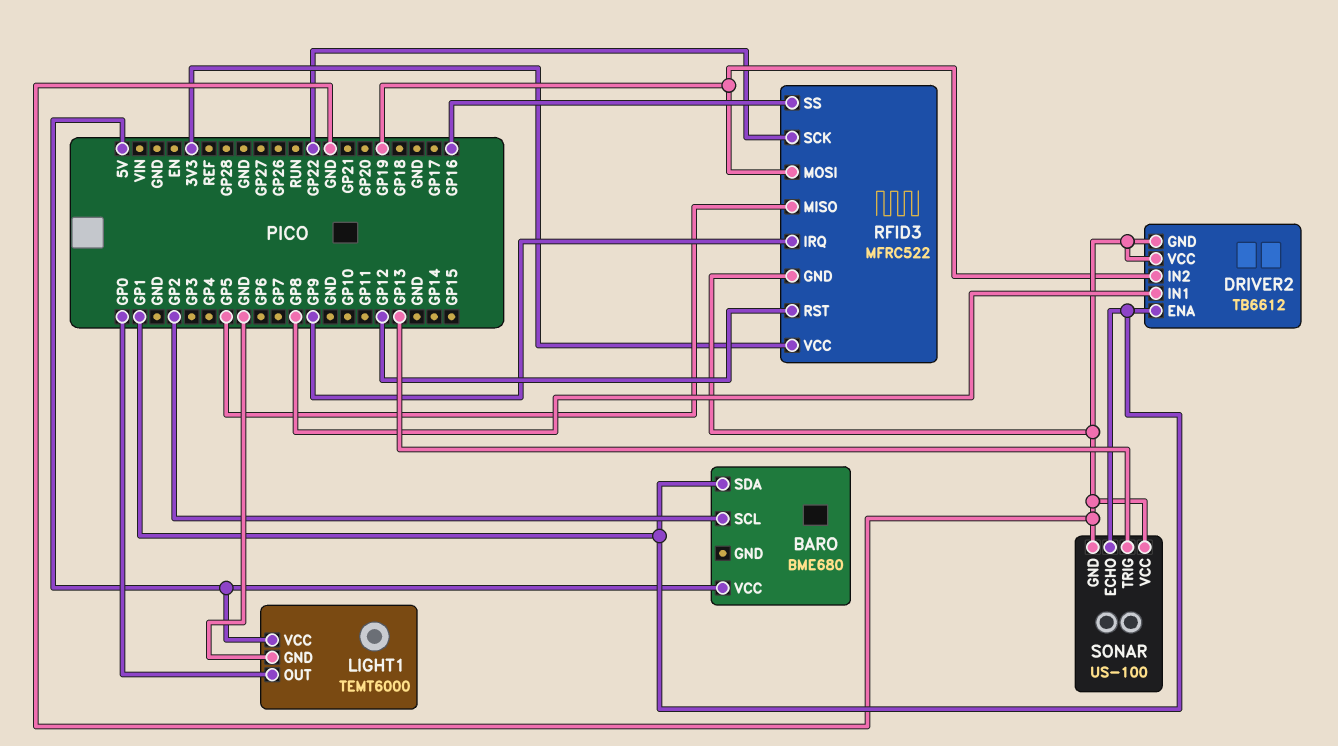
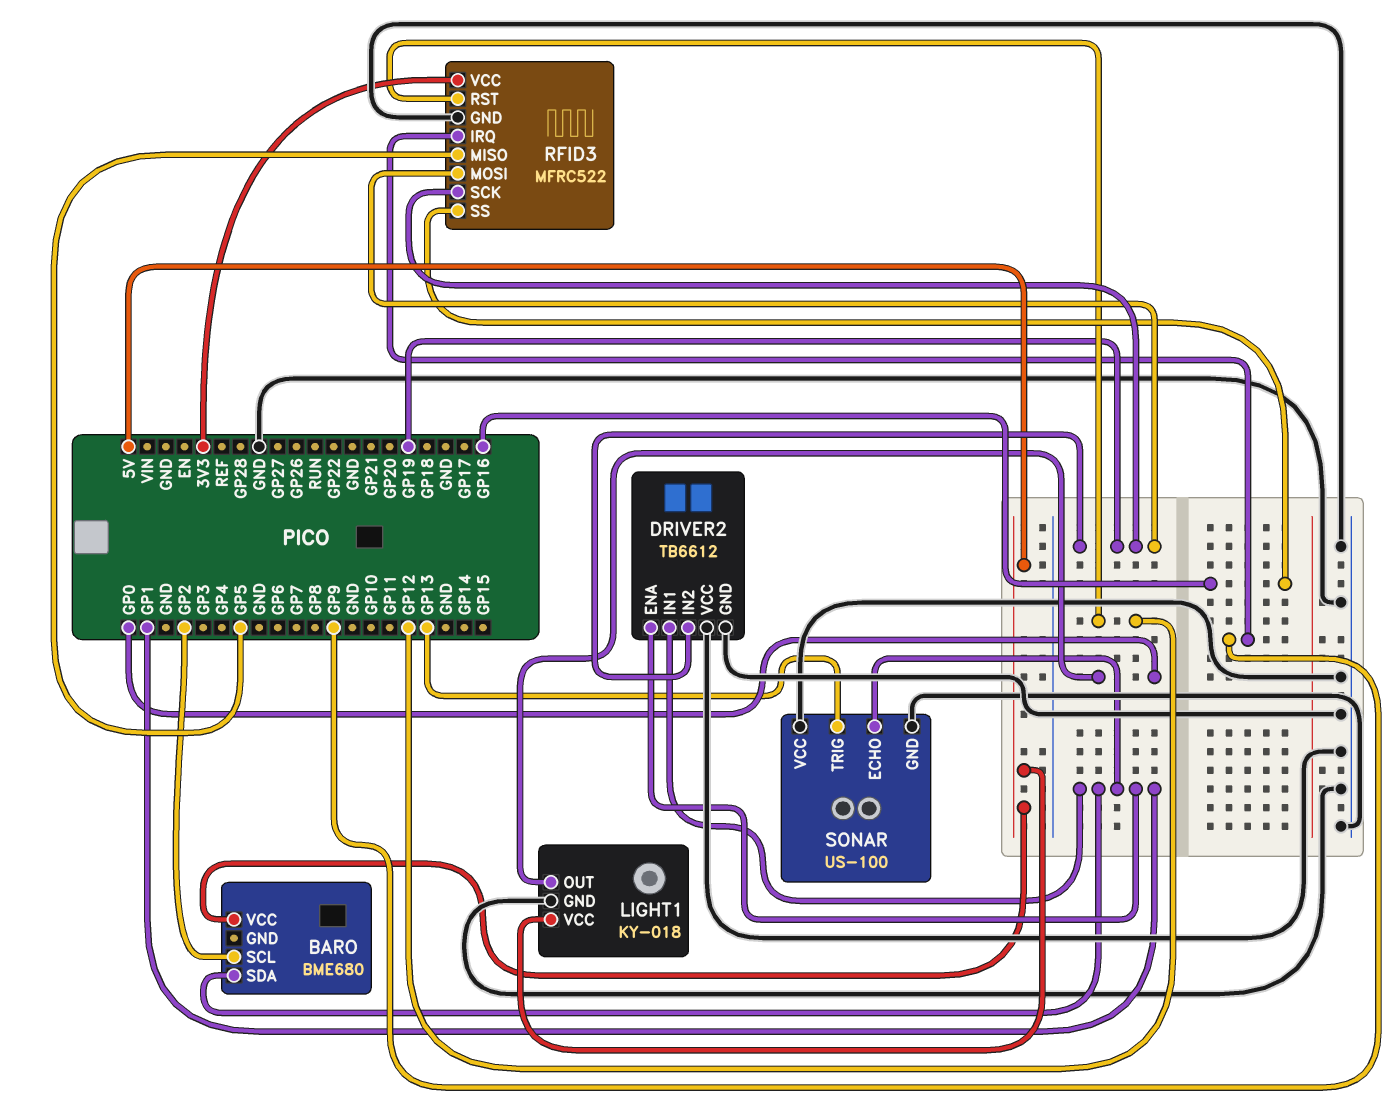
DRIVER2 pin IN1: GP8 -> GP1
LIGHT1: TEMT6000 -> KY-018
RFID3 pin SCK: GP22 -> GP19

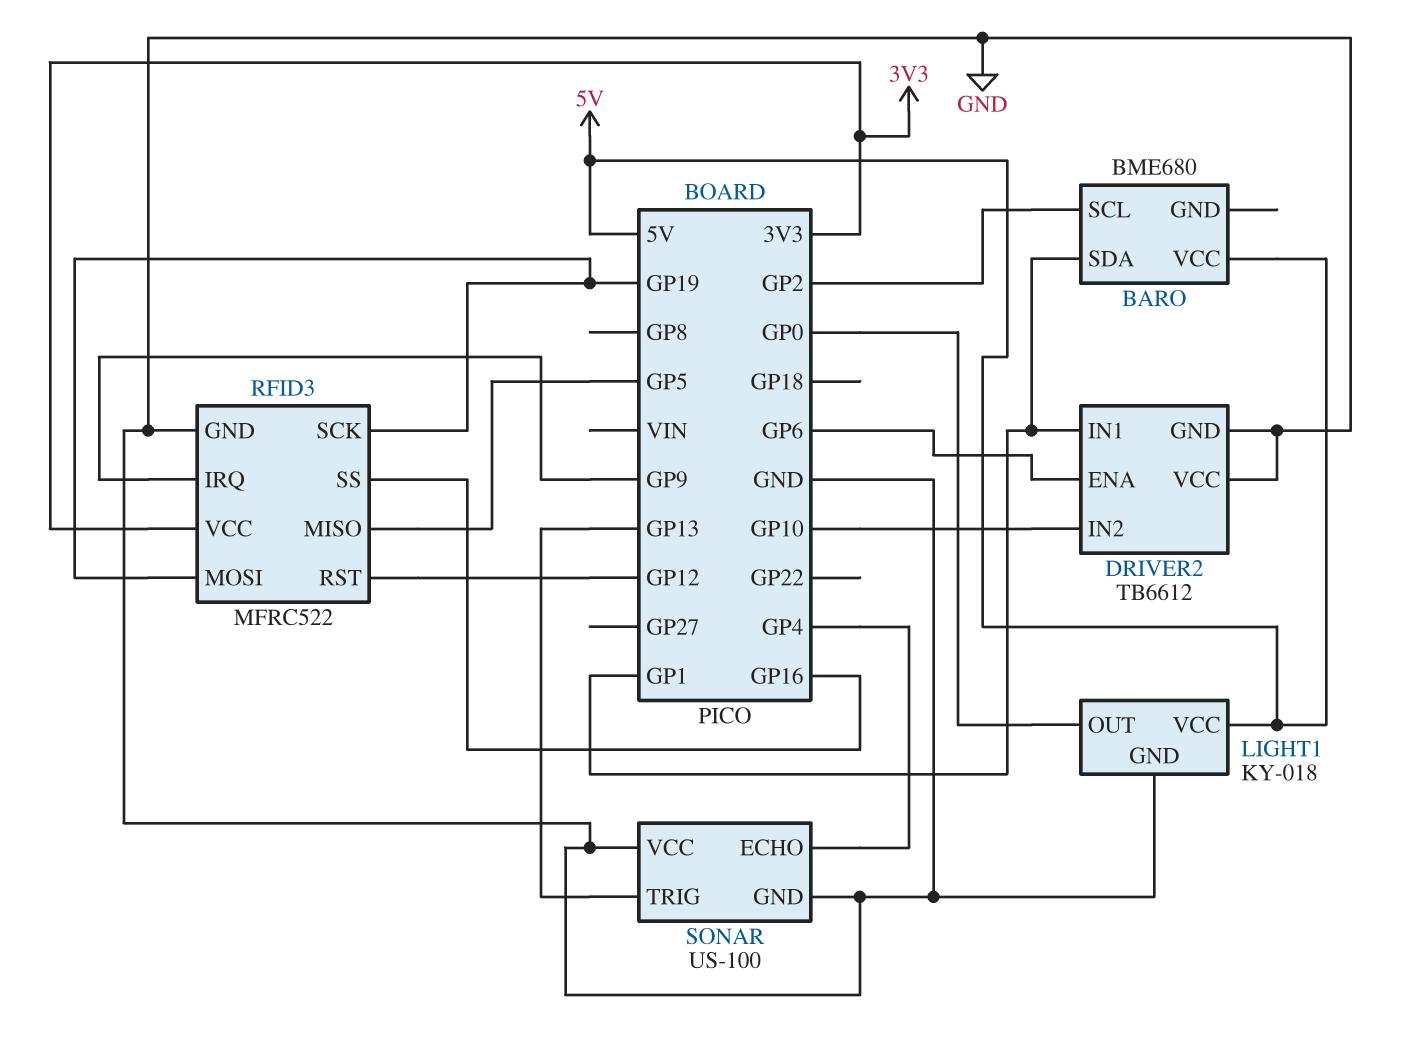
DRIVER2 pin ENA: GP1 -> GP6
DRIVER2 pin IN2: GP19 -> GP10
SONAR pin ECHO: GP1 -> GP4

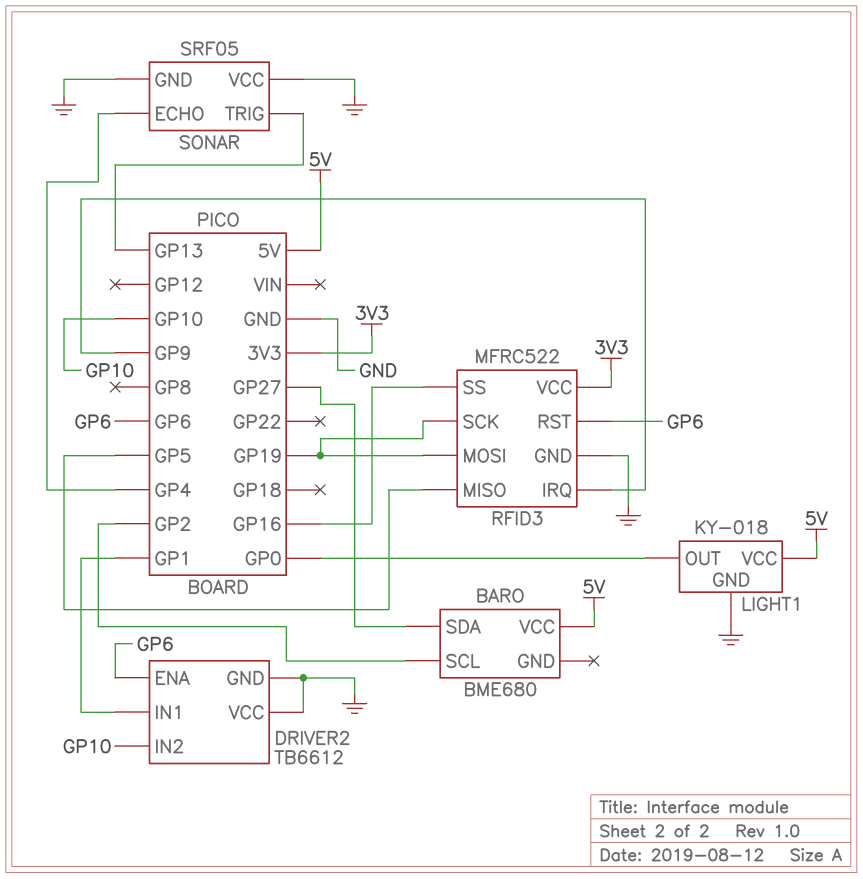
BARO pin SDA: GP1 -> GP27
RFID3 pin RST: GP12 -> GP6
SONAR: US-100 -> SRF05

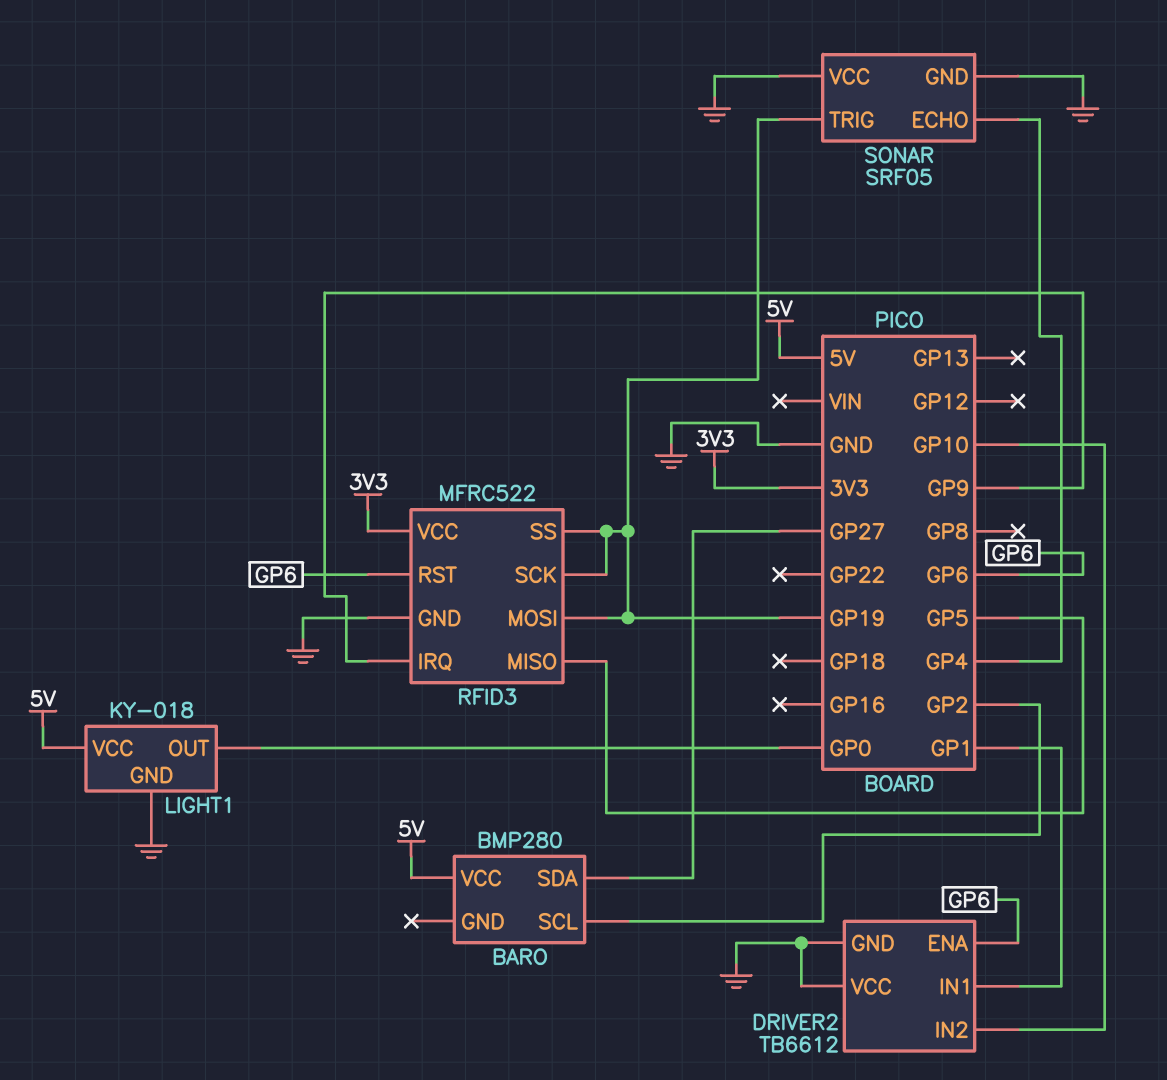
BARO: BME680 -> BMP280
RFID3 pin SS: GP16 -> GP19
SONAR pin TRIG: GP13 -> GP19

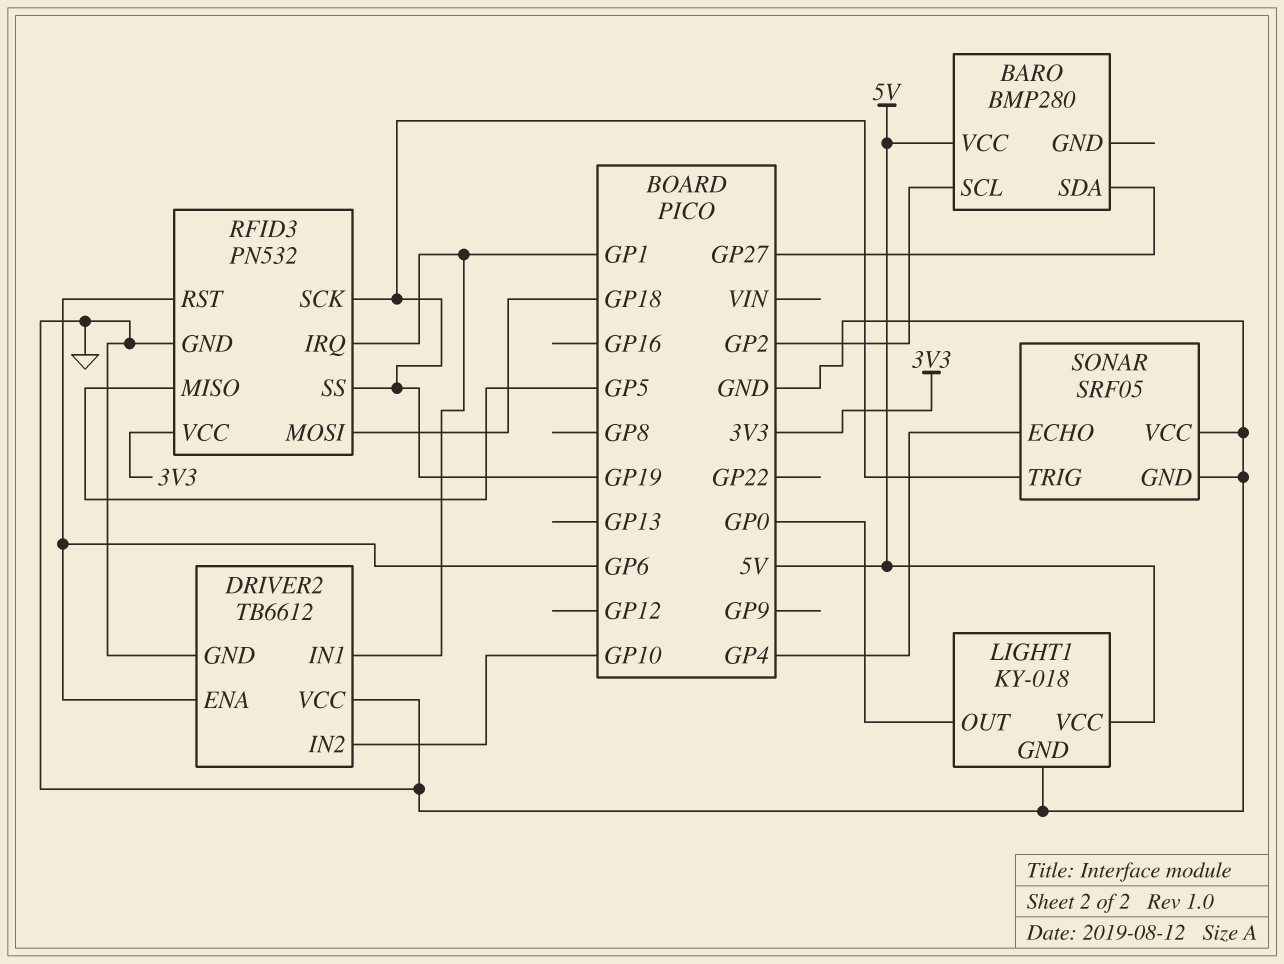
RFID3: MFRC522 -> PN532
RFID3 pin IRQ: GP9 -> GP1
RFID3 pin MOSI: GP19 -> GP18

